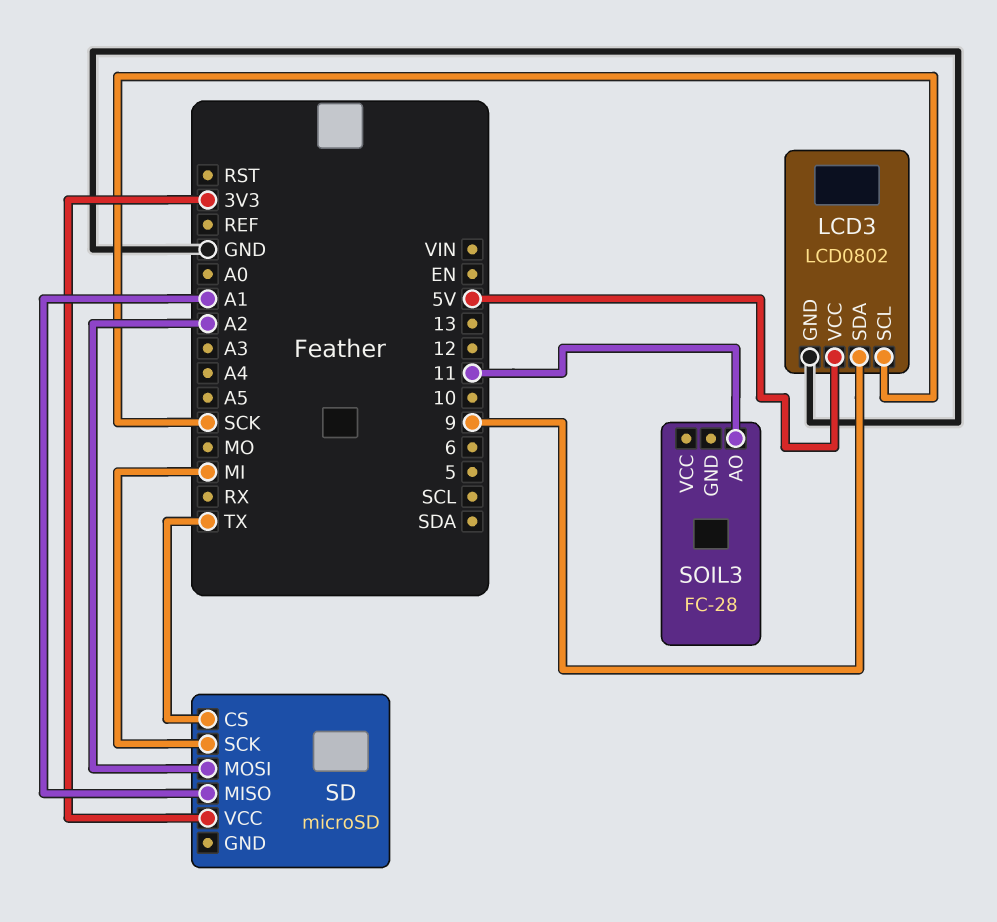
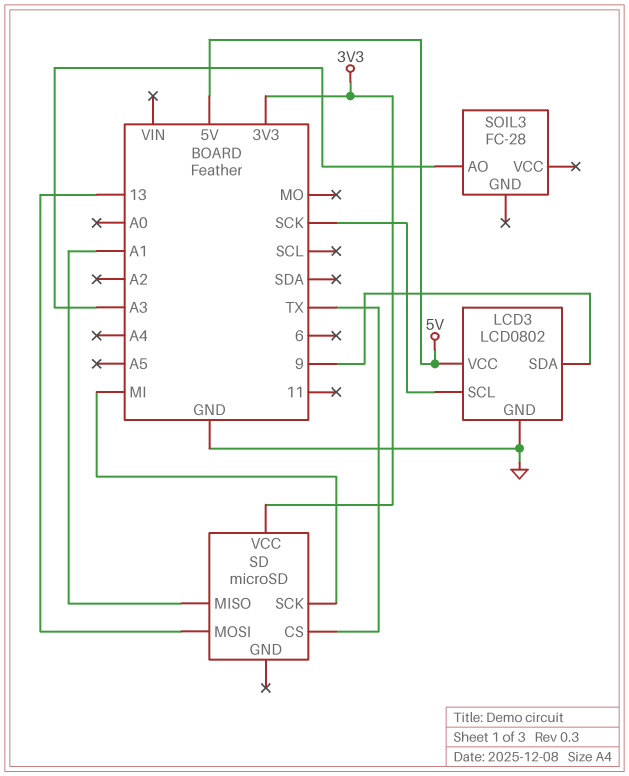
SD pin MOSI: A2 -> 13
SOIL3 pin AO: 11 -> A3

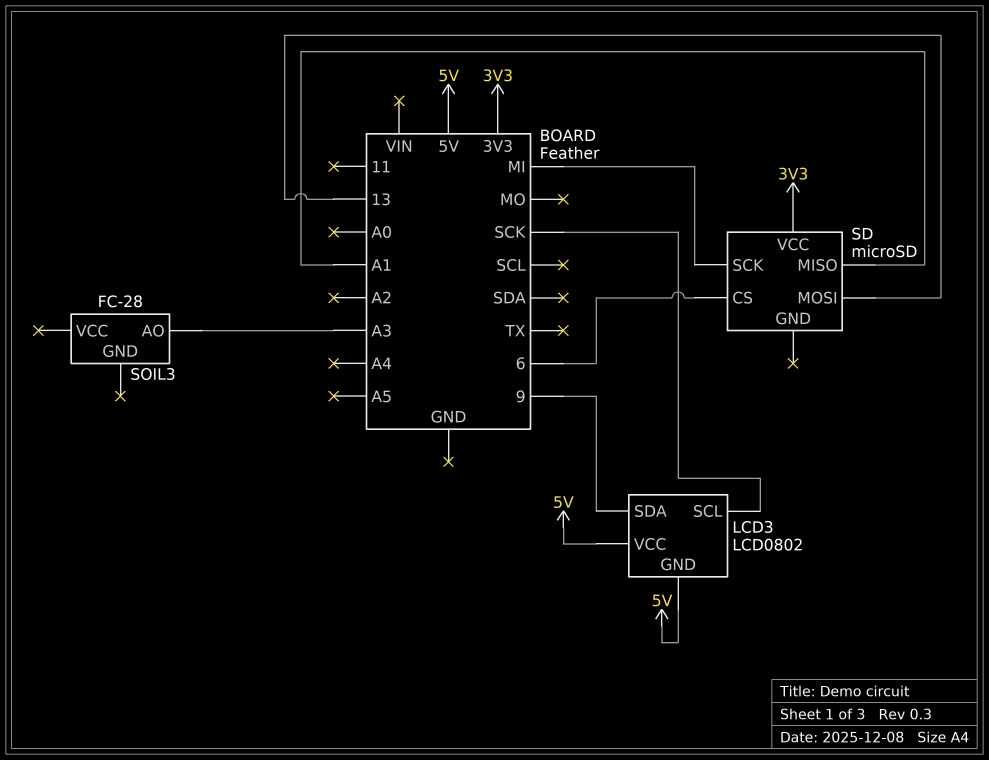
LCD3 pin GND: GND -> 5V
SD pin CS: TX -> 6

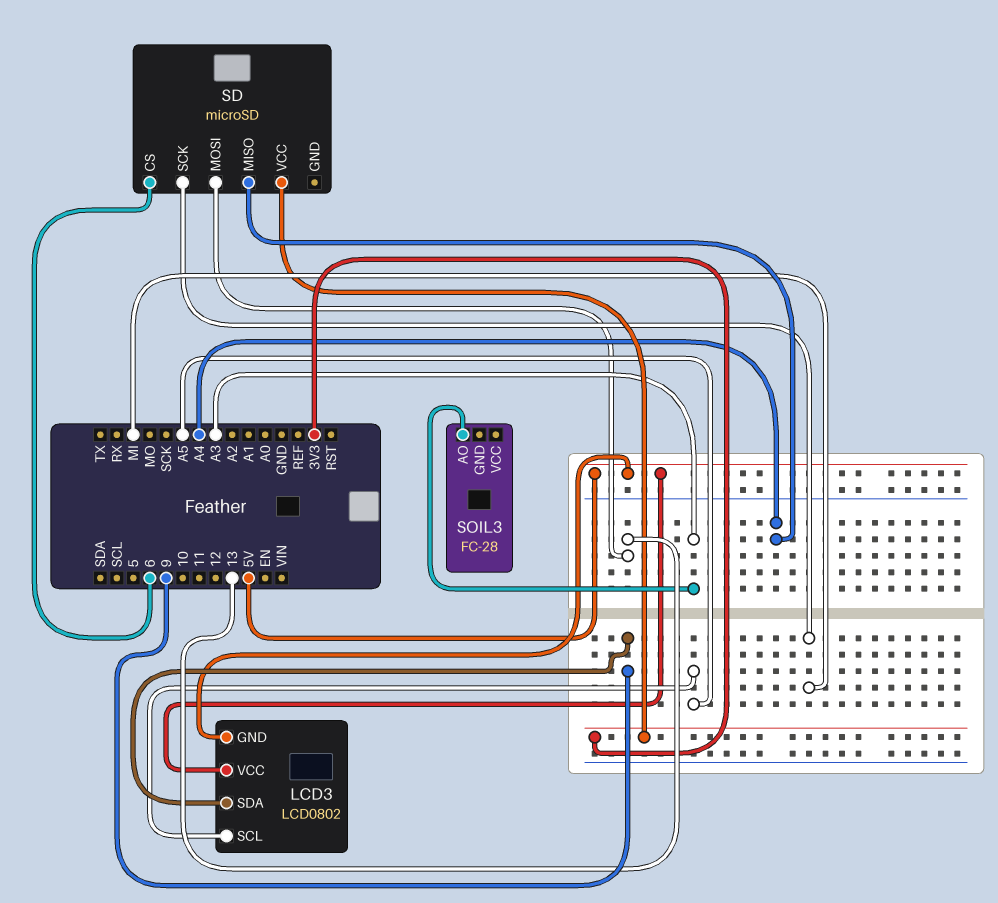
LCD3 pin SCL: SCK -> A5
SD pin MISO: A1 -> A4

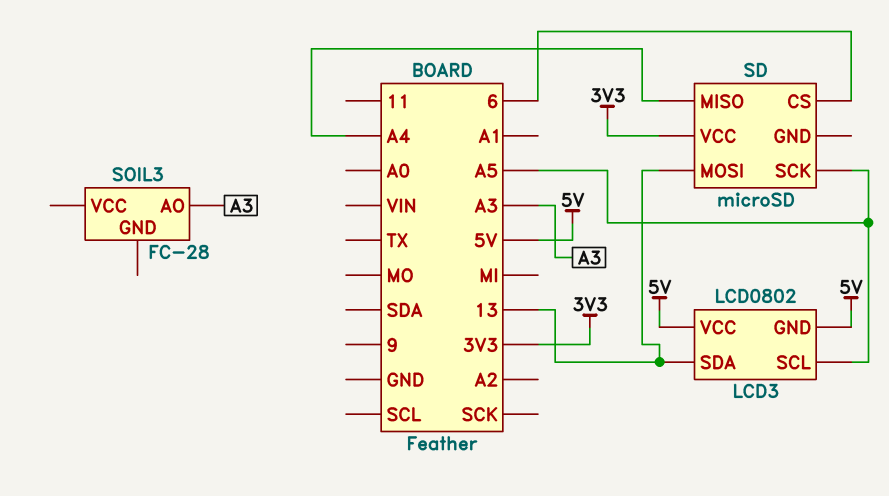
LCD3 pin SDA: 9 -> 13
SD pin SCK: MI -> A5

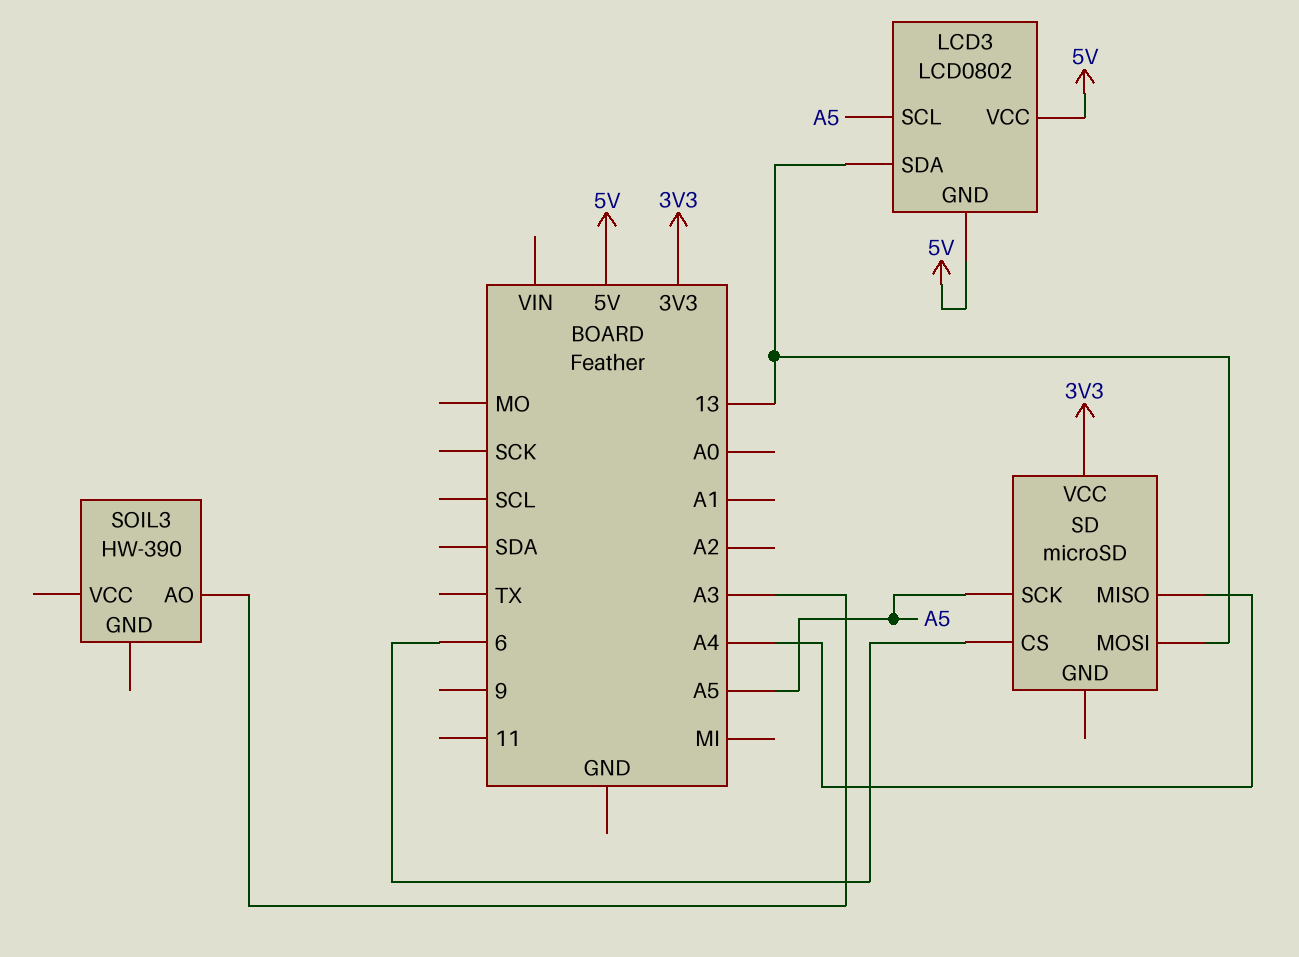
SOIL3: FC-28 -> HW-390

